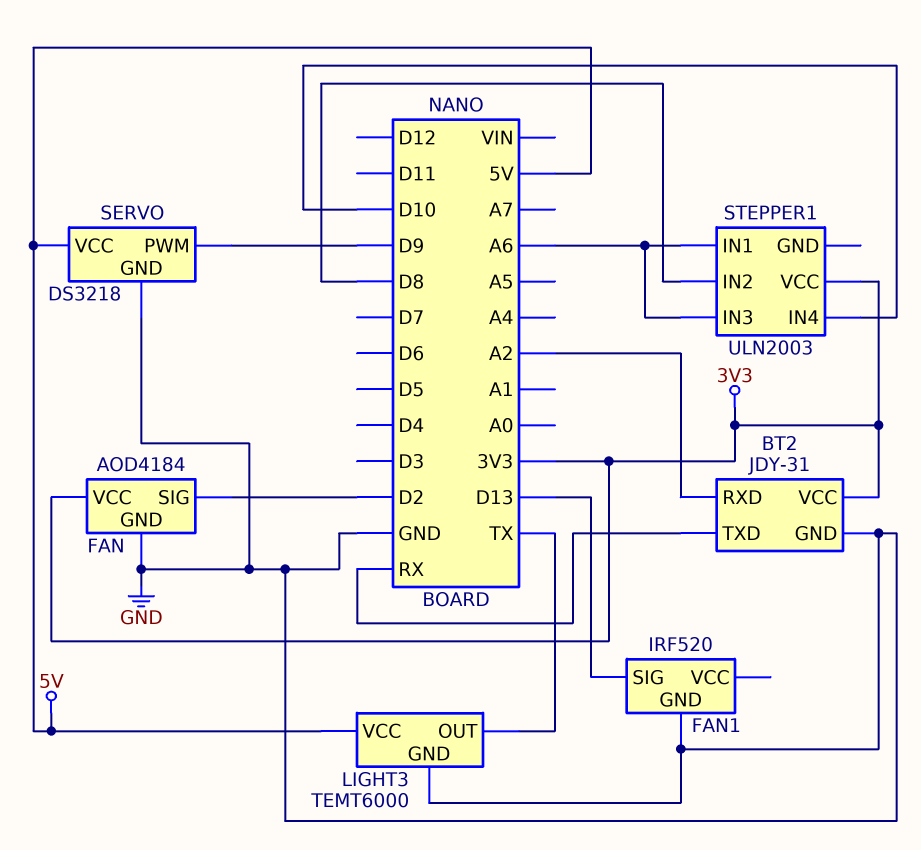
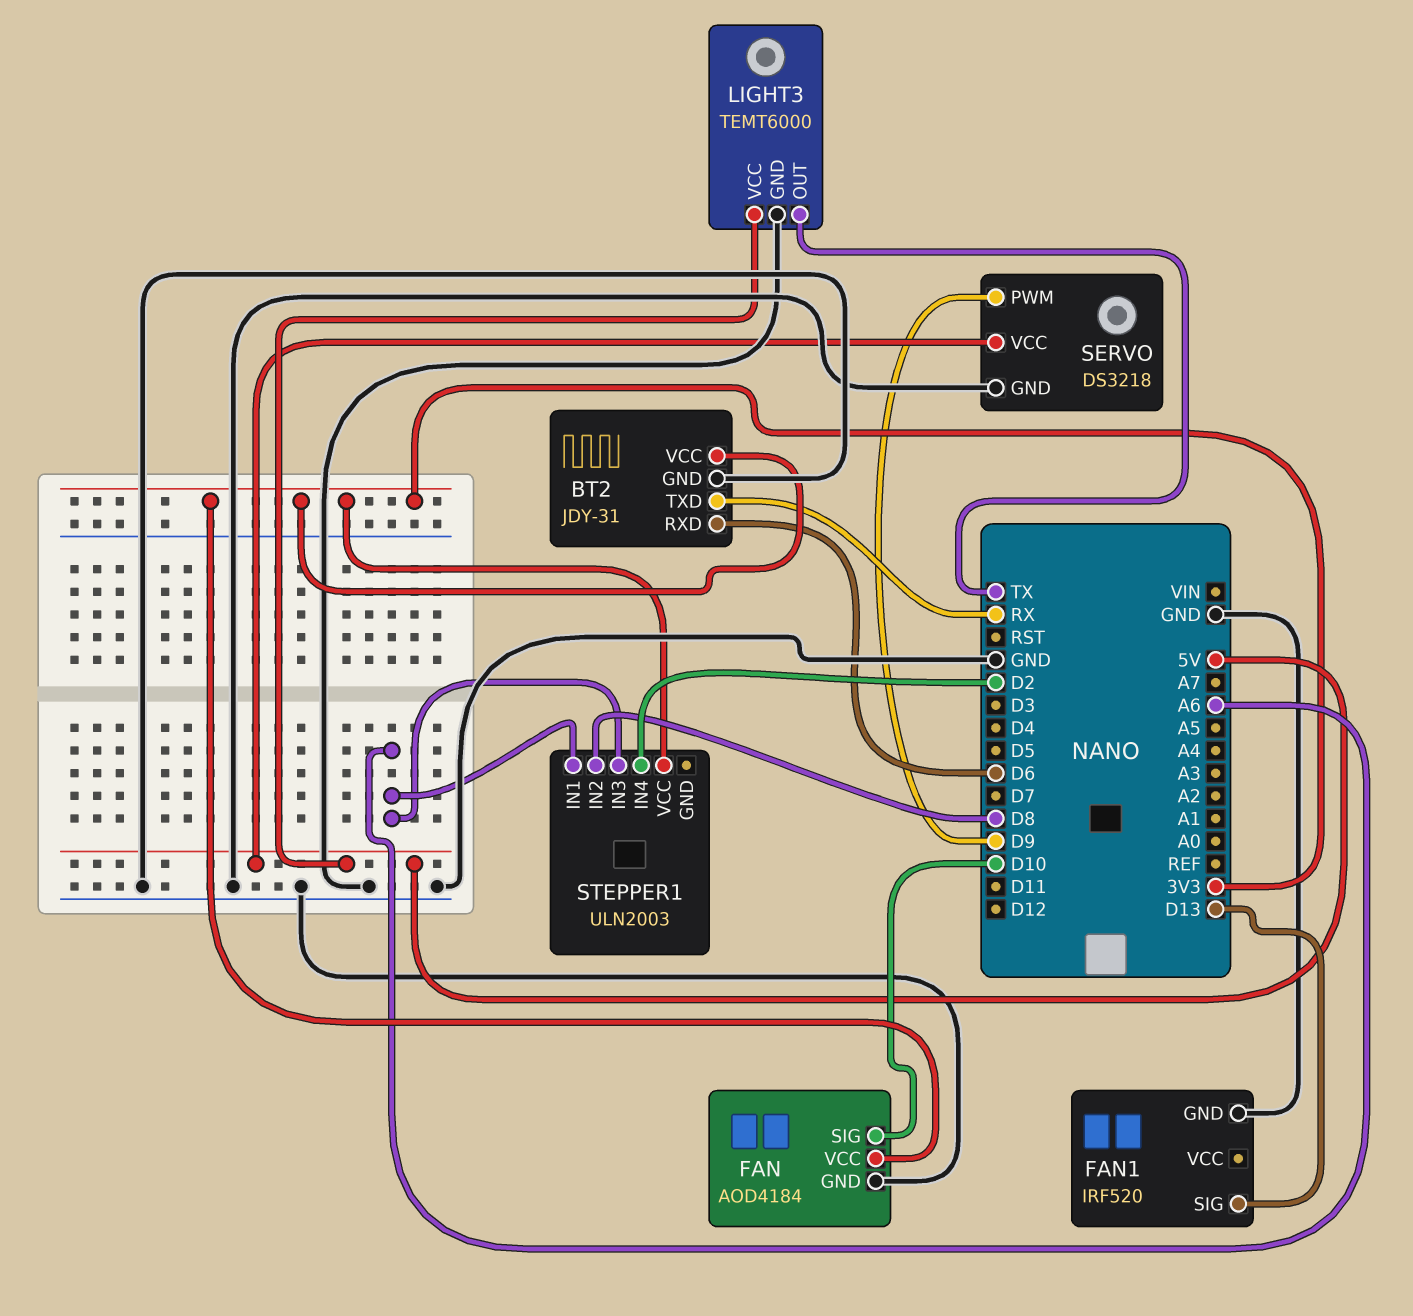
BT2 pin RXD: A2 -> D6
FAN pin SIG: D2 -> D10
STEPPER1 pin IN4: D10 -> D2

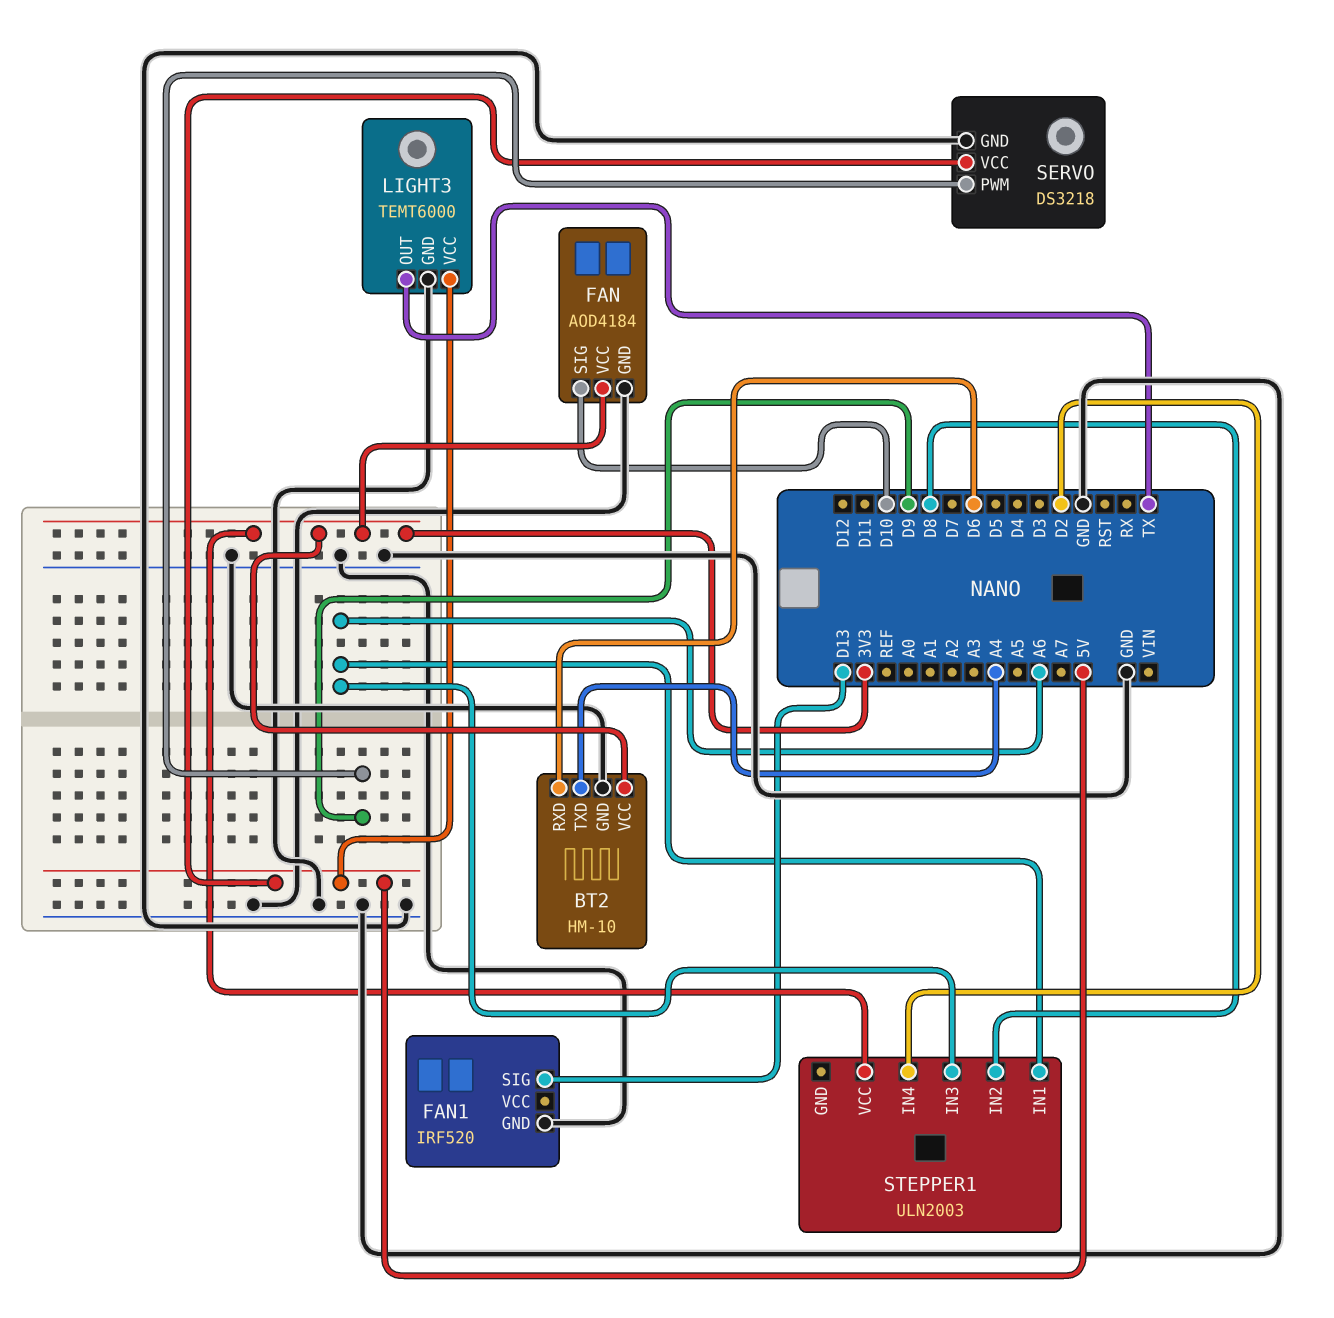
BT2: JDY-31 -> HM-10
BT2 pin TXD: RX -> A4

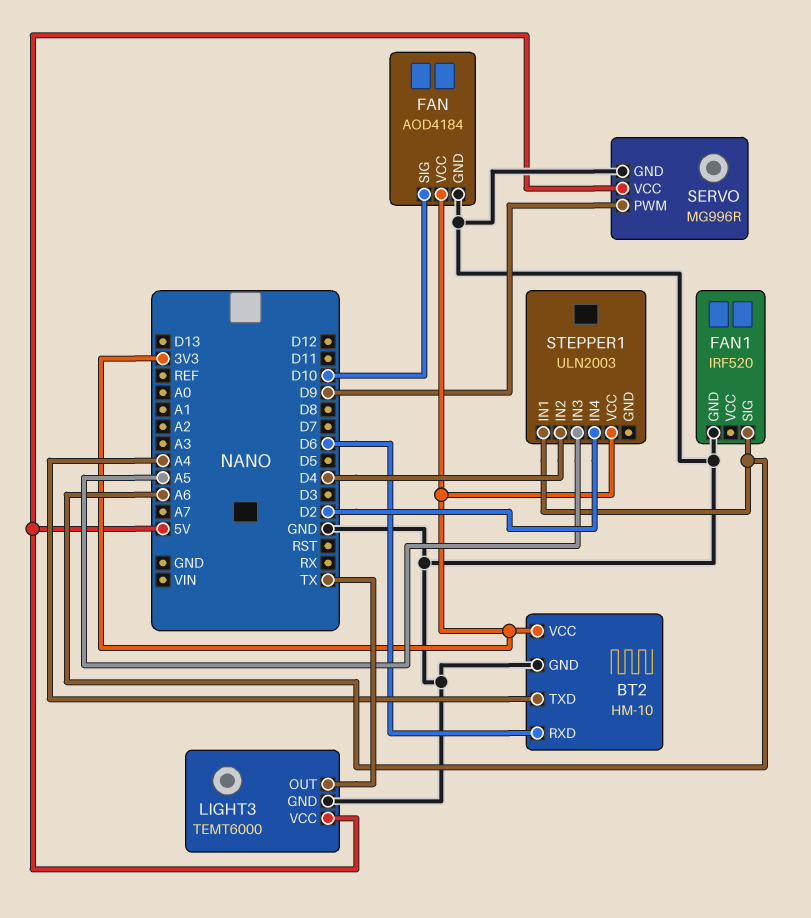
FAN1 pin SIG: D13 -> A6
SERVO: DS3218 -> MG996R
STEPPER1 pin IN2: D8 -> D4
STEPPER1 pin IN3: A6 -> A5

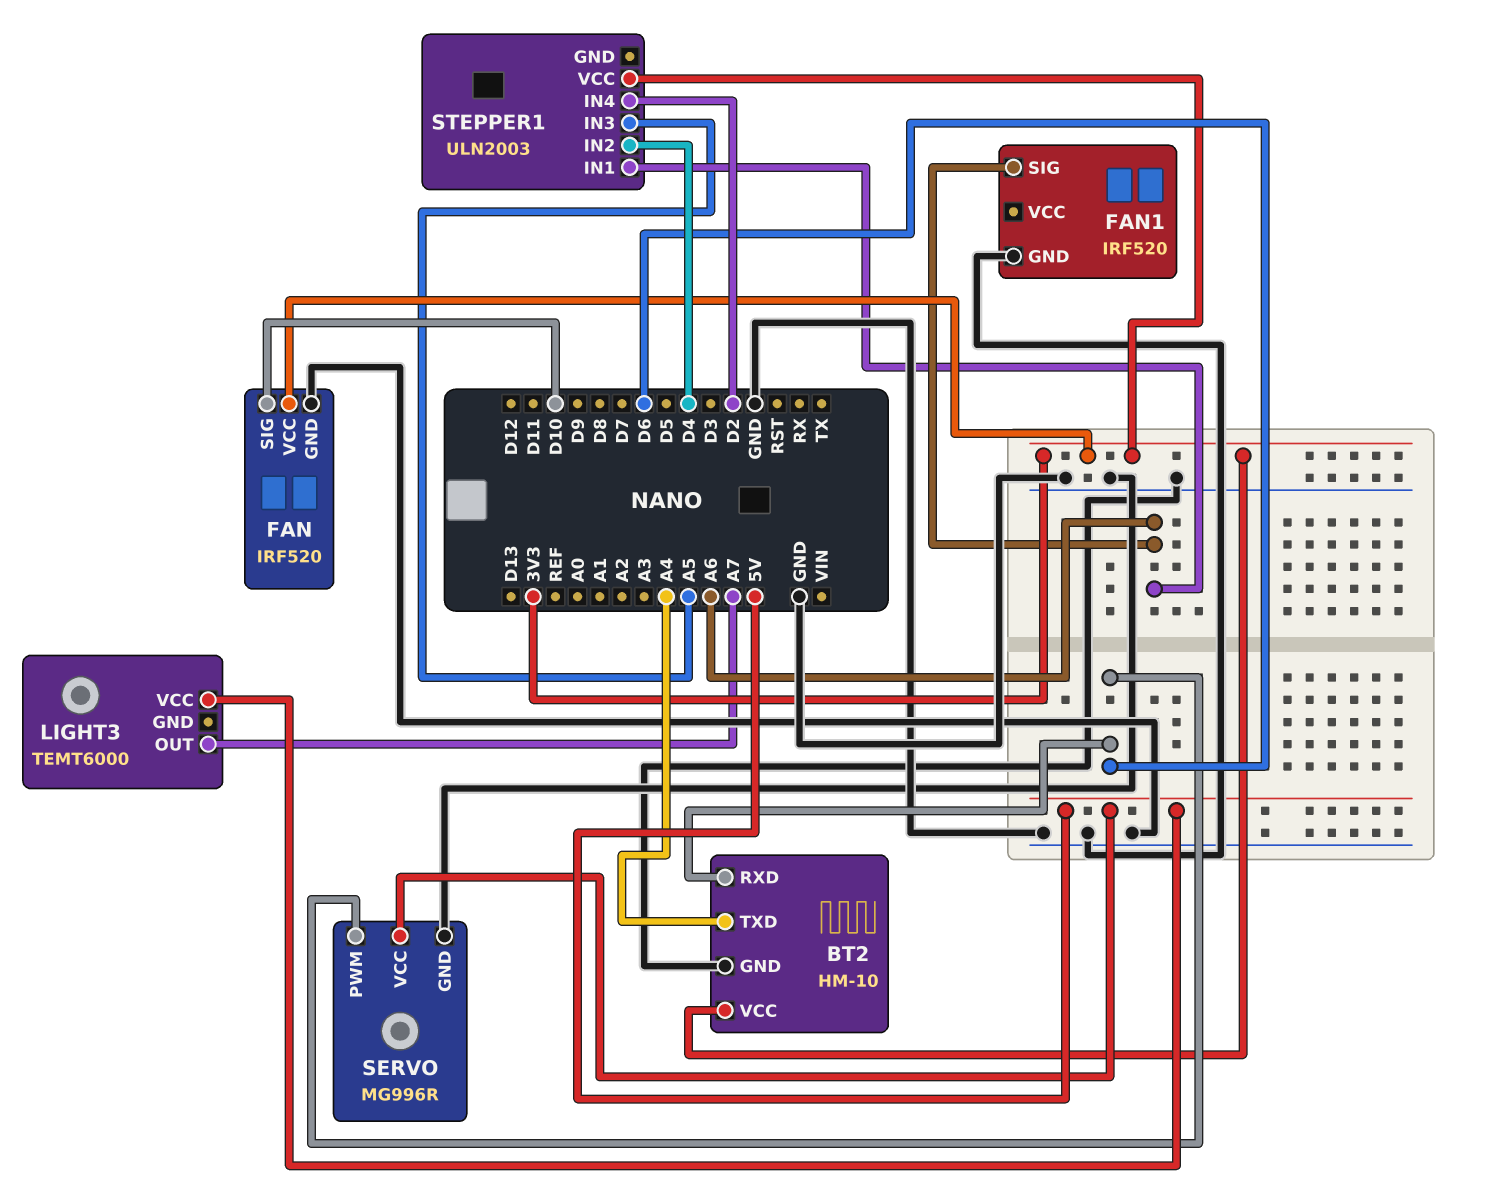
FAN: AOD4184 -> IRF520
LIGHT3 pin GND: GND -> none
LIGHT3 pin OUT: TX -> A7
SERVO pin PWM: D9 -> D6

